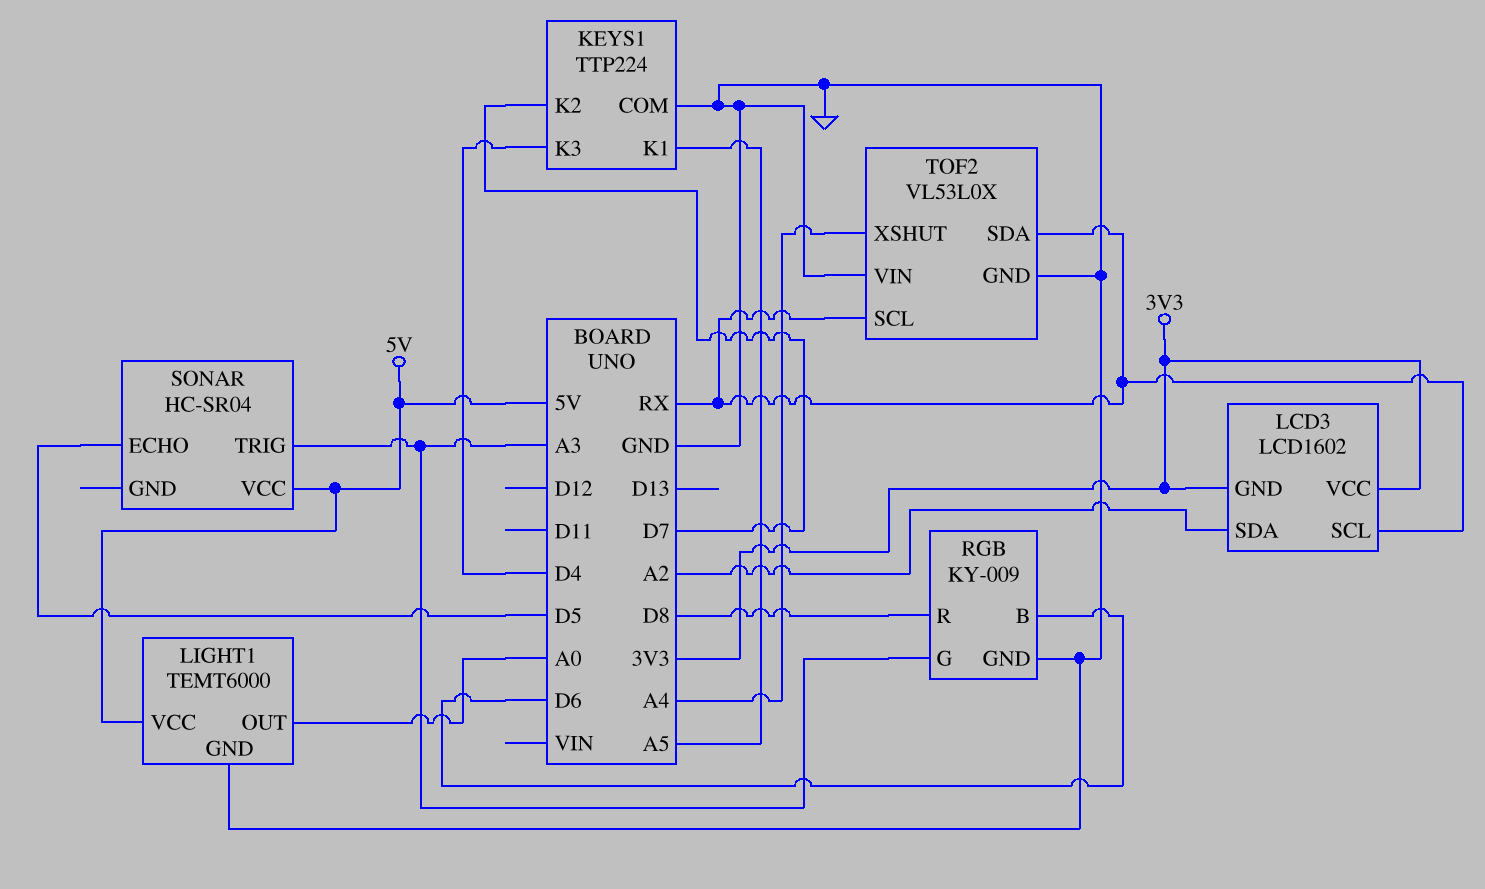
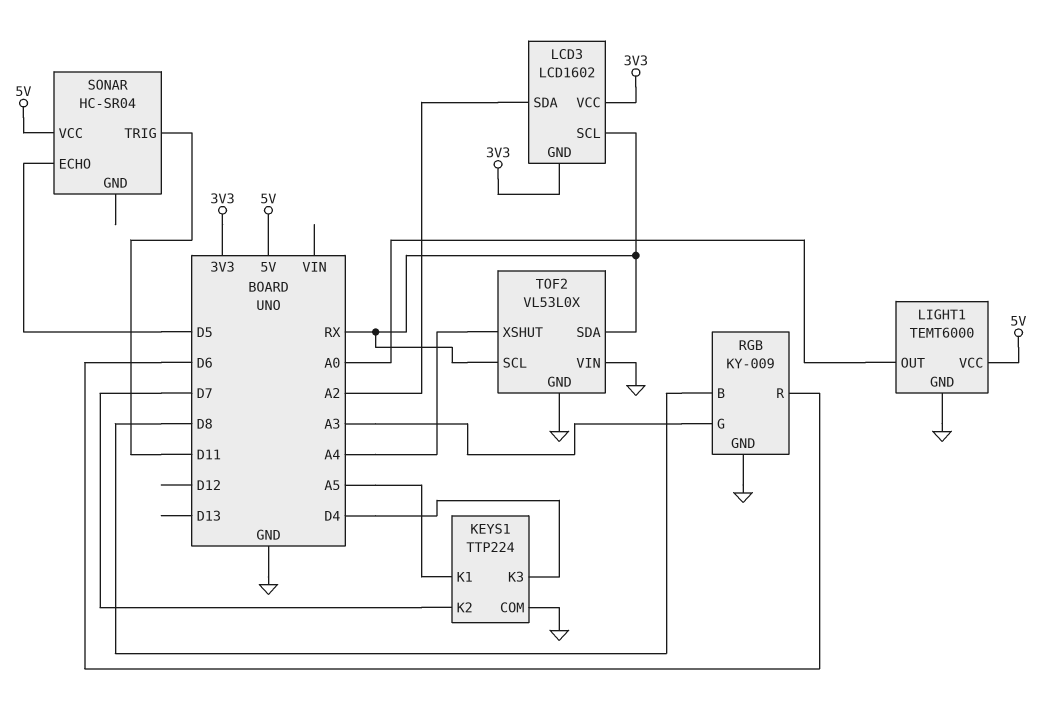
RGB pin B: D6 -> D8
RGB pin R: D8 -> D6
SONAR pin TRIG: A3 -> D11

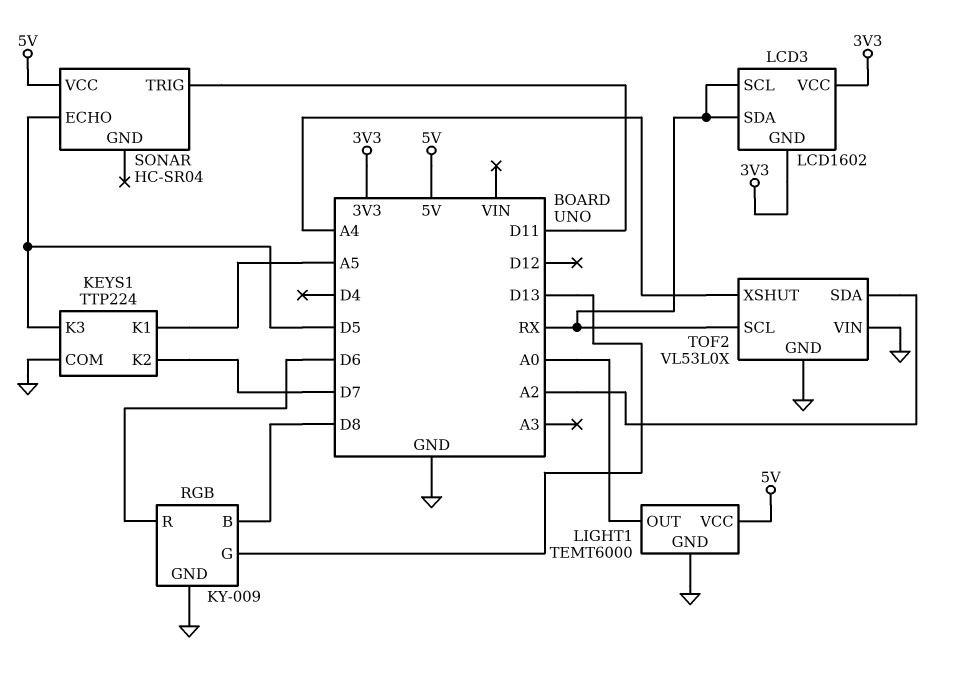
KEYS1 pin K3: D4 -> D5
LCD3 pin SDA: A2 -> RX
RGB pin G: A3 -> D13
TOF2 pin SDA: RX -> A2

